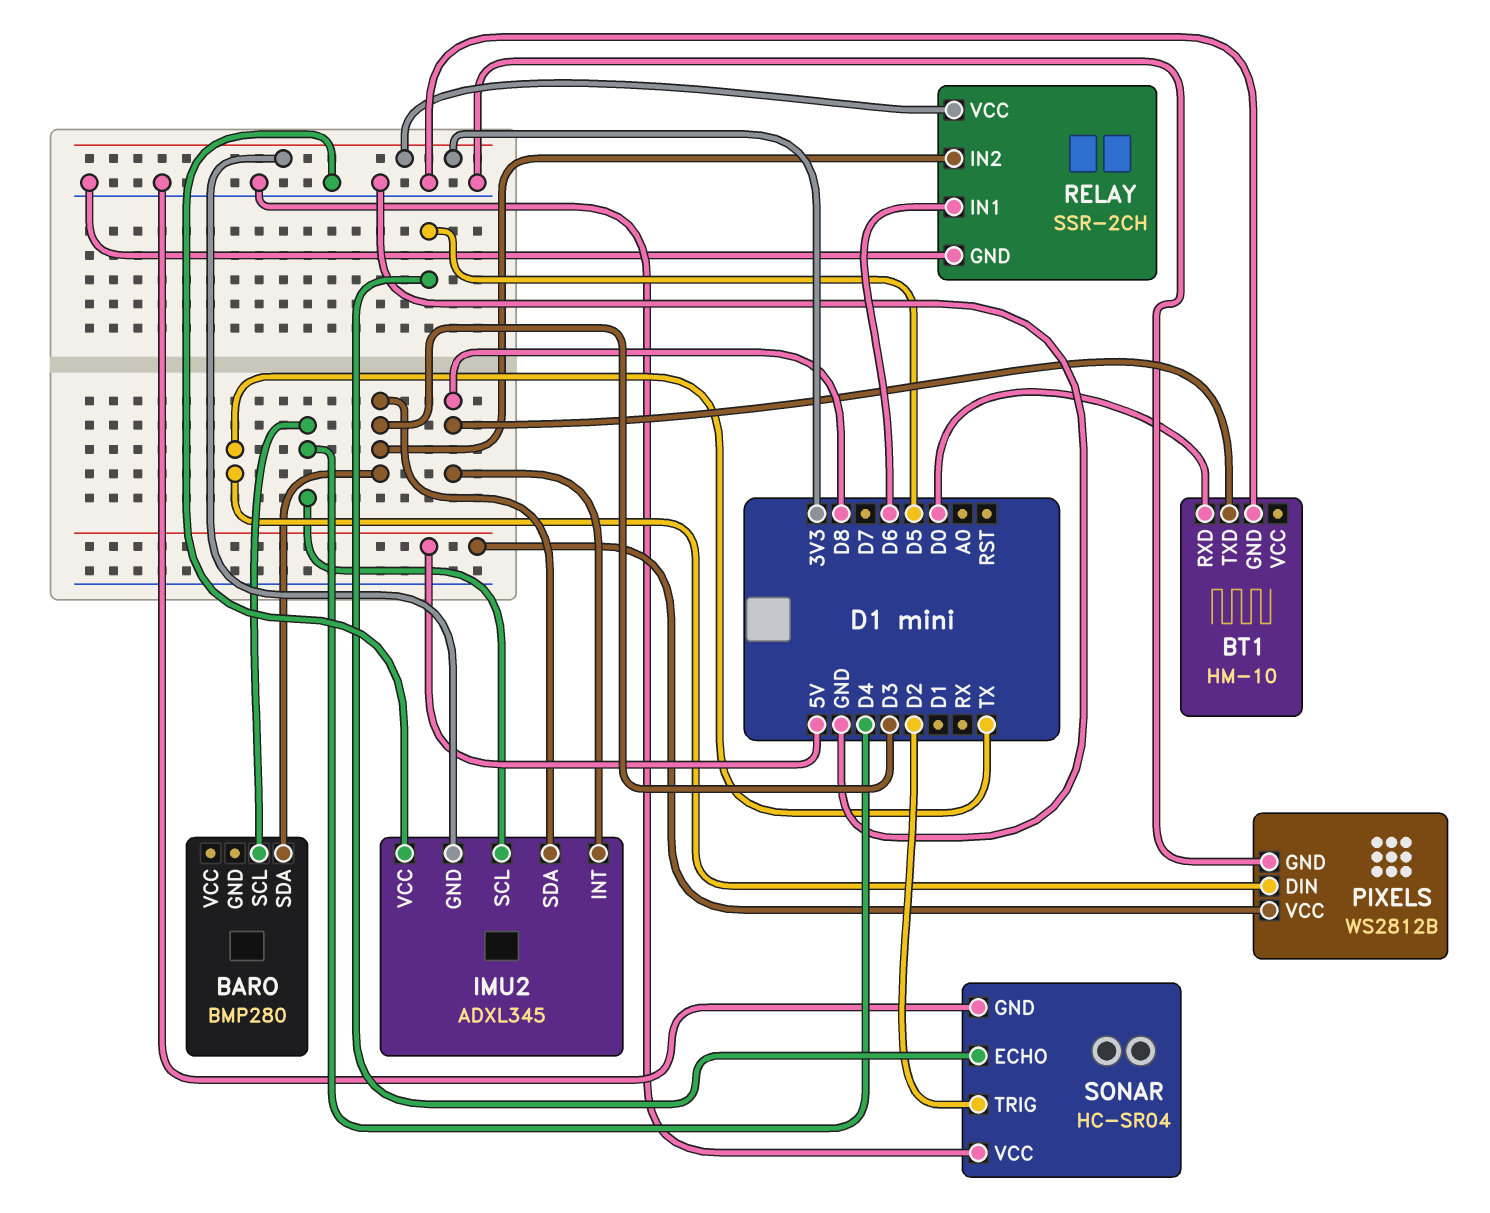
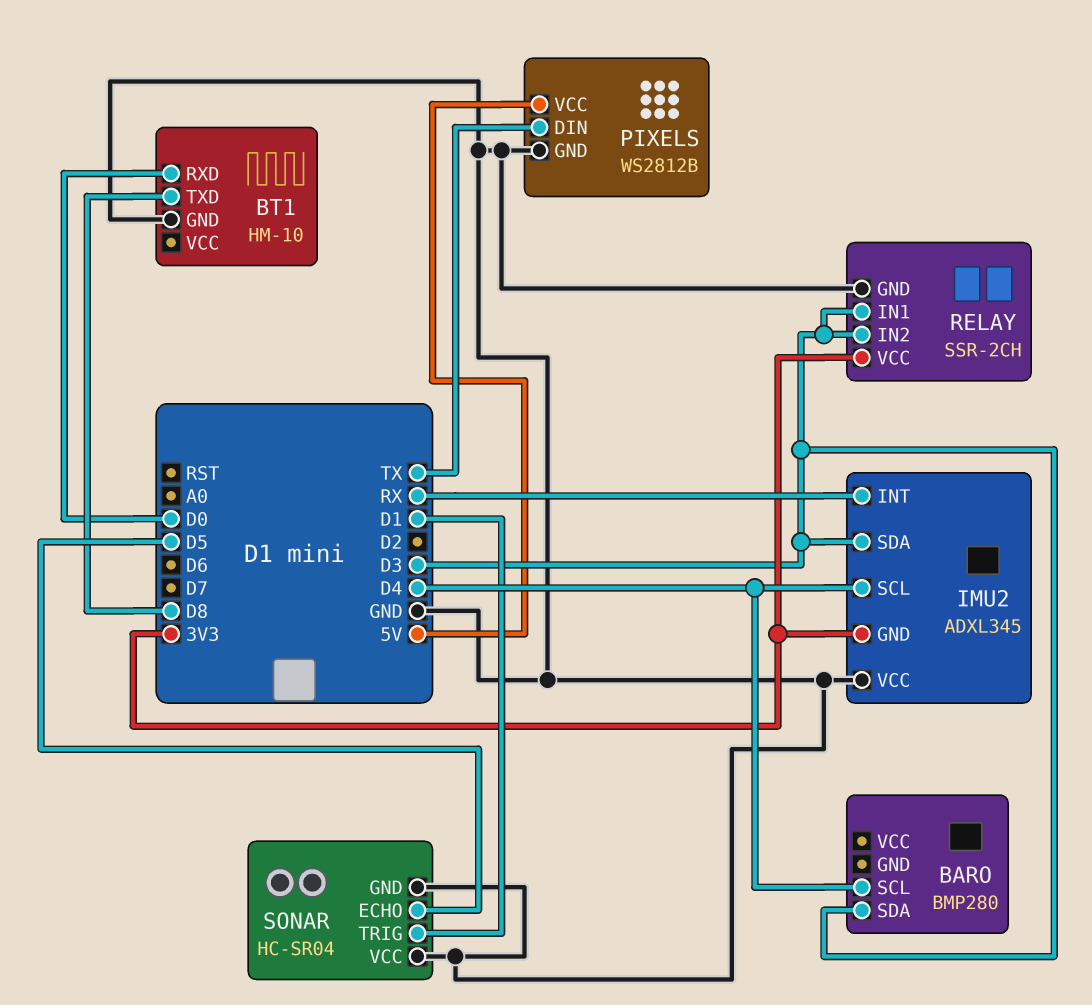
IMU2 pin INT: D8 -> RX
RELAY pin IN1: D6 -> D3
SONAR pin TRIG: D2 -> D1

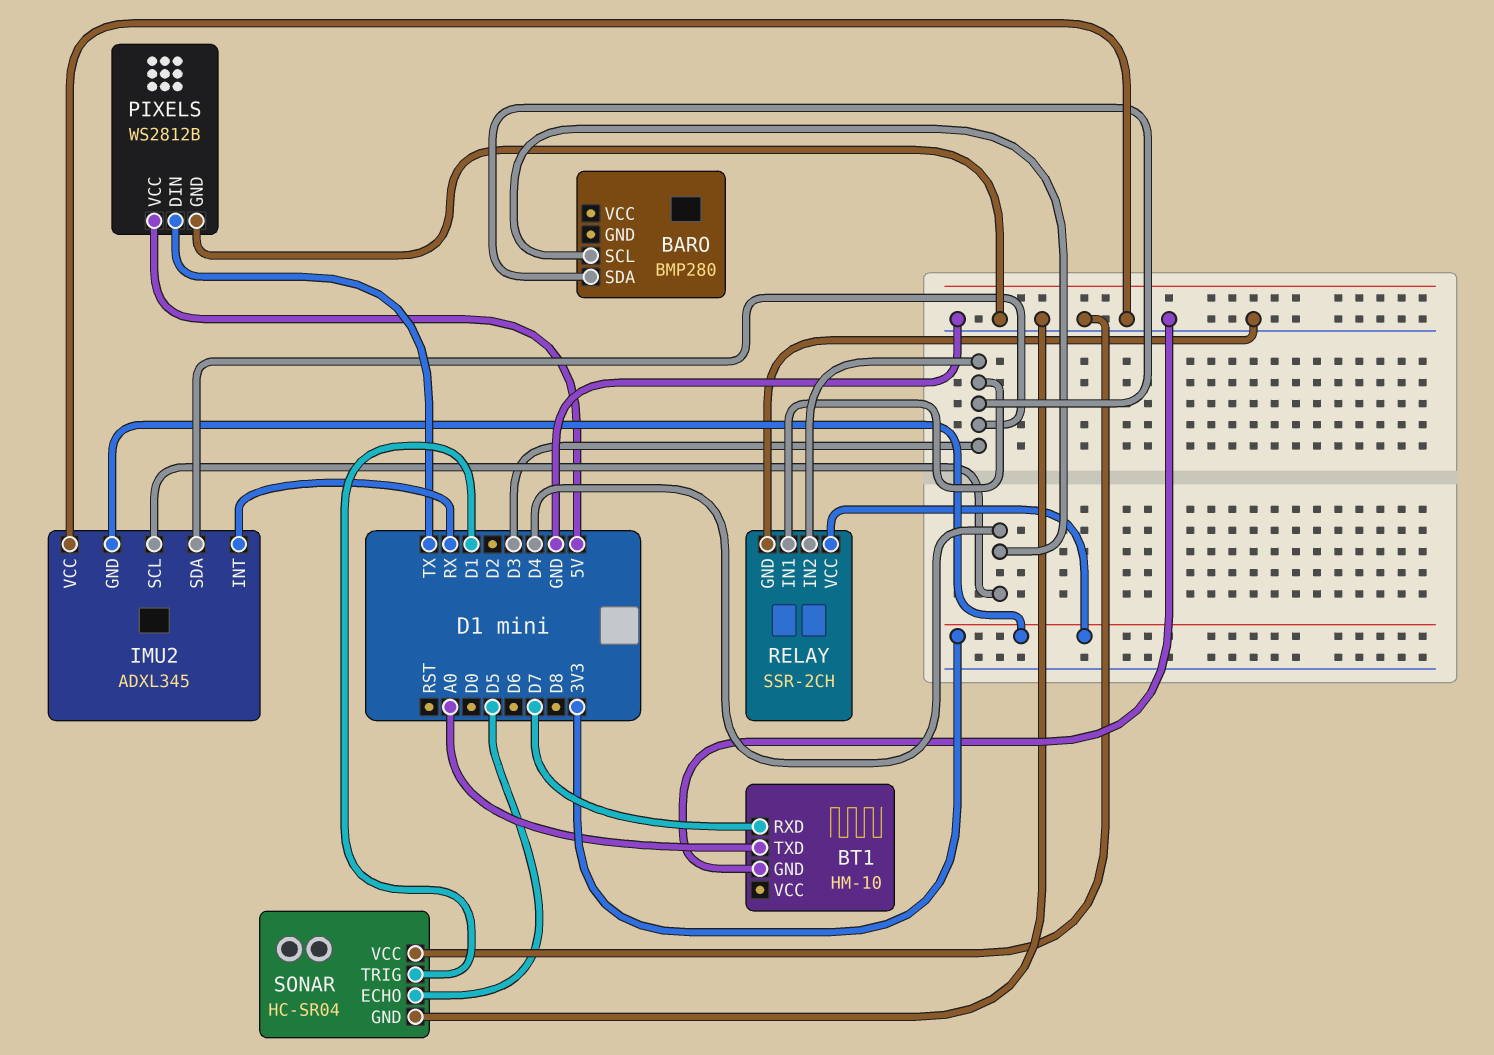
BT1 pin RXD: D0 -> D7
BT1 pin TXD: D8 -> A0

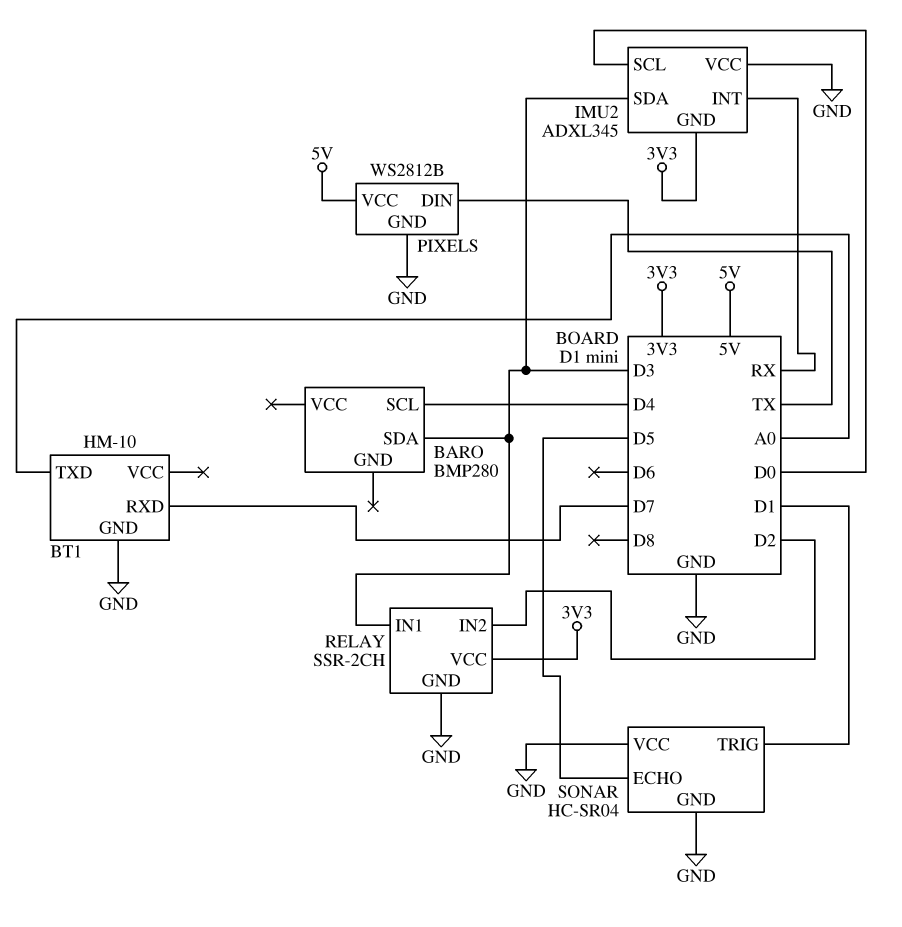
IMU2 pin SCL: D4 -> D0
RELAY pin IN2: D3 -> D2

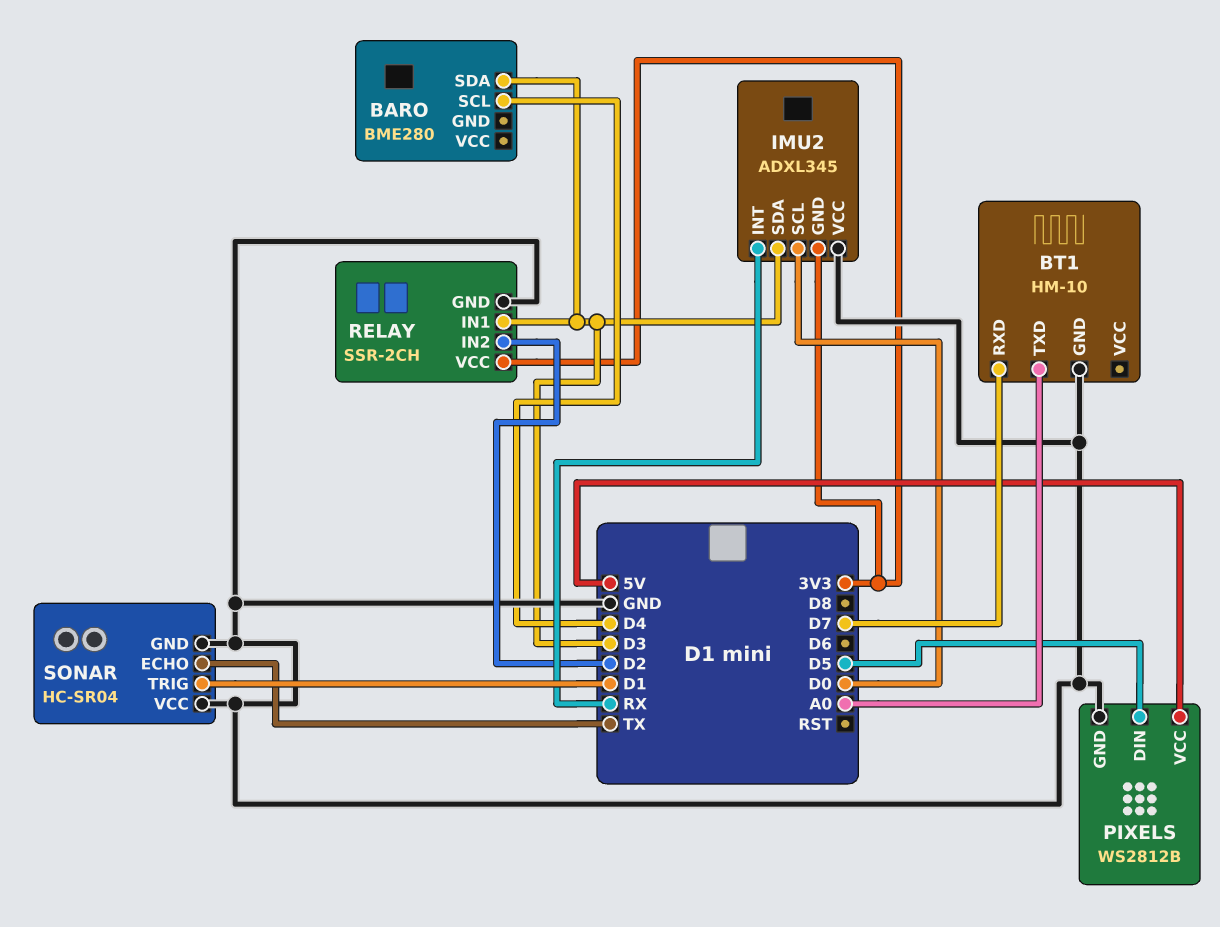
BARO: BMP280 -> BME280
PIXELS pin DIN: TX -> D5
SONAR pin ECHO: D5 -> TX

